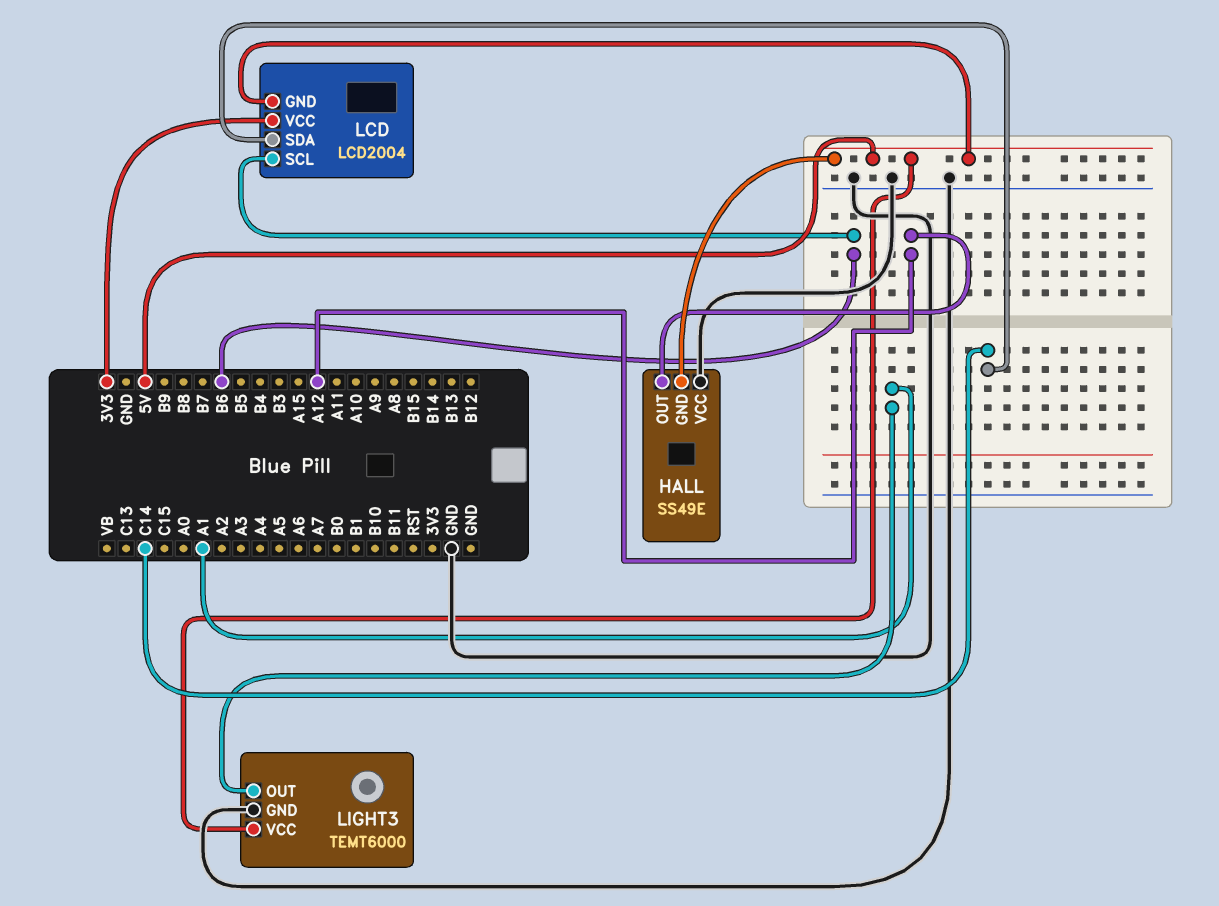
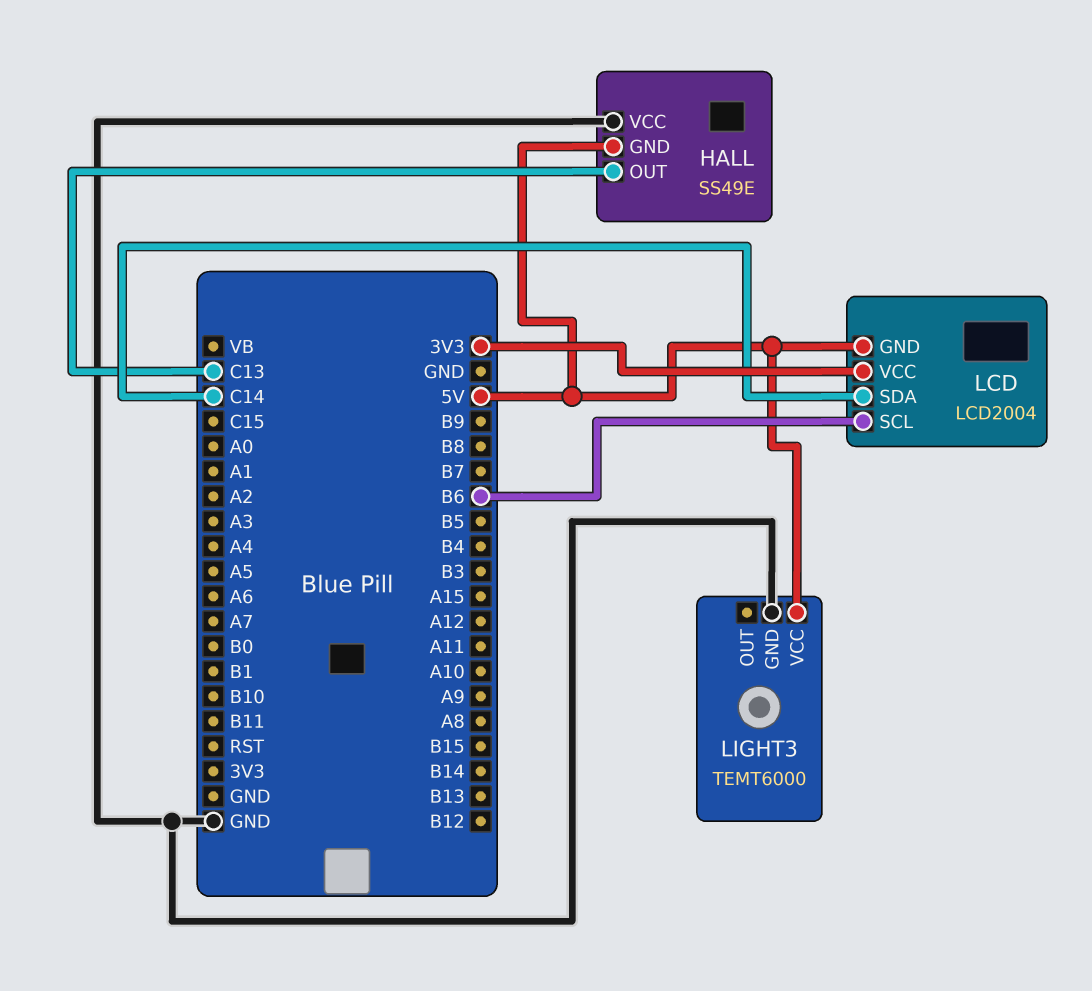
HALL pin OUT: A12 -> C13
LIGHT3 pin OUT: A1 -> none

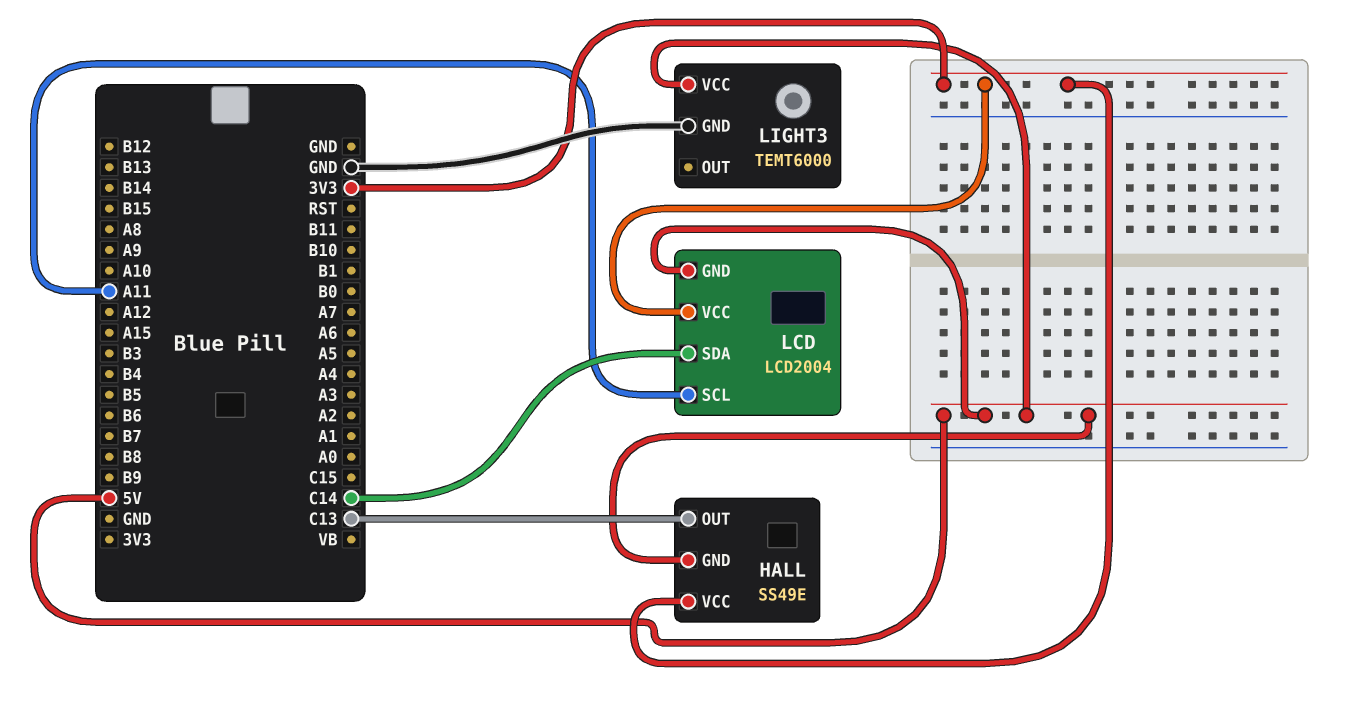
HALL pin VCC: GND -> 3V3
LCD pin SCL: B6 -> A11

